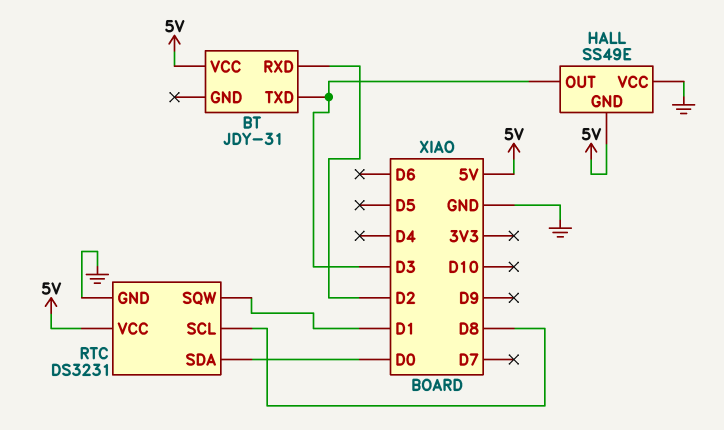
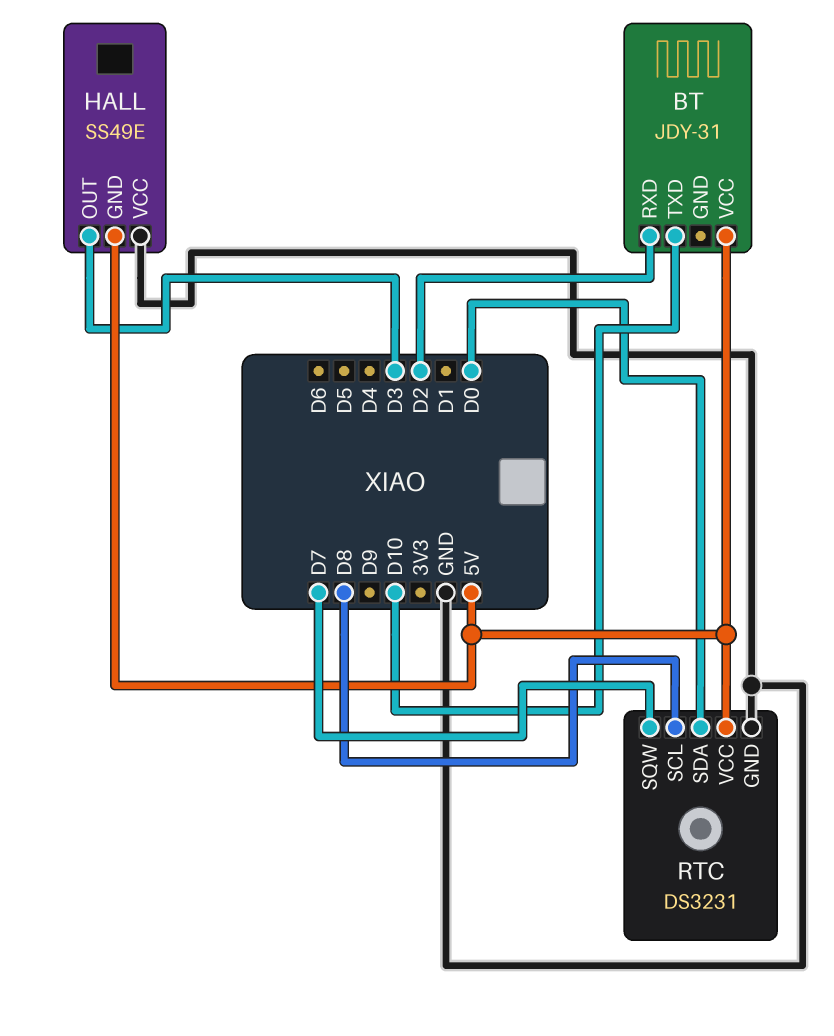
BT pin TXD: D3 -> D10
RTC pin SQW: D1 -> D7

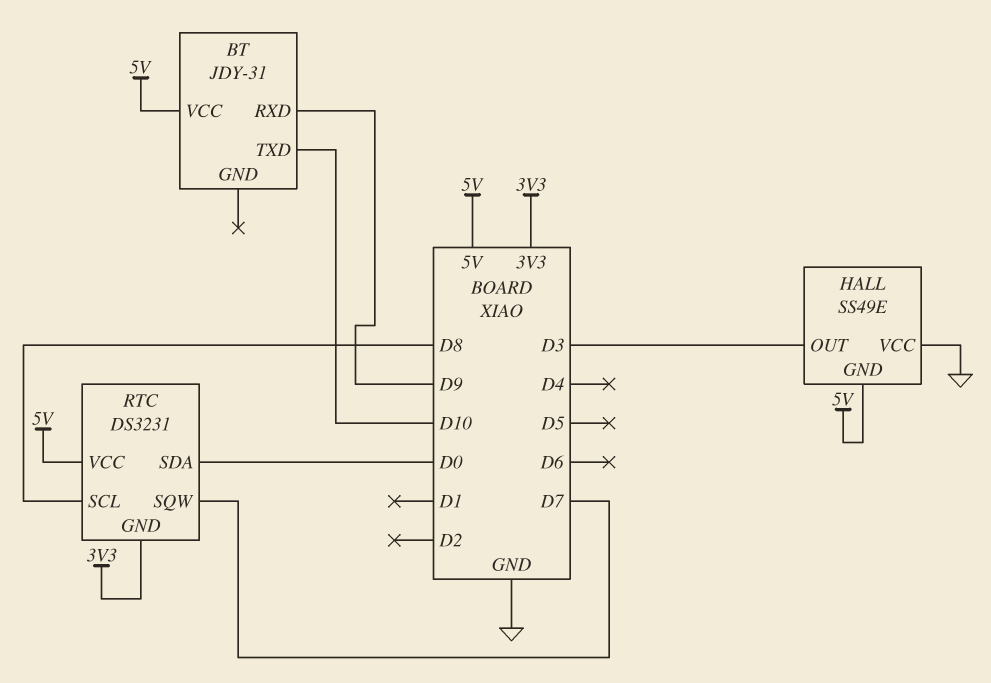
BT pin RXD: D2 -> D9
RTC pin GND: GND -> 3V3

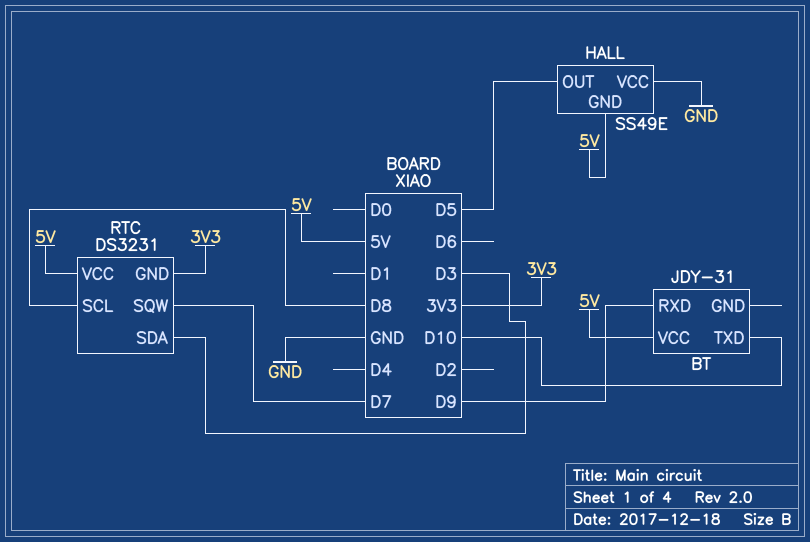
HALL pin OUT: D3 -> D5
RTC pin SDA: D0 -> D3

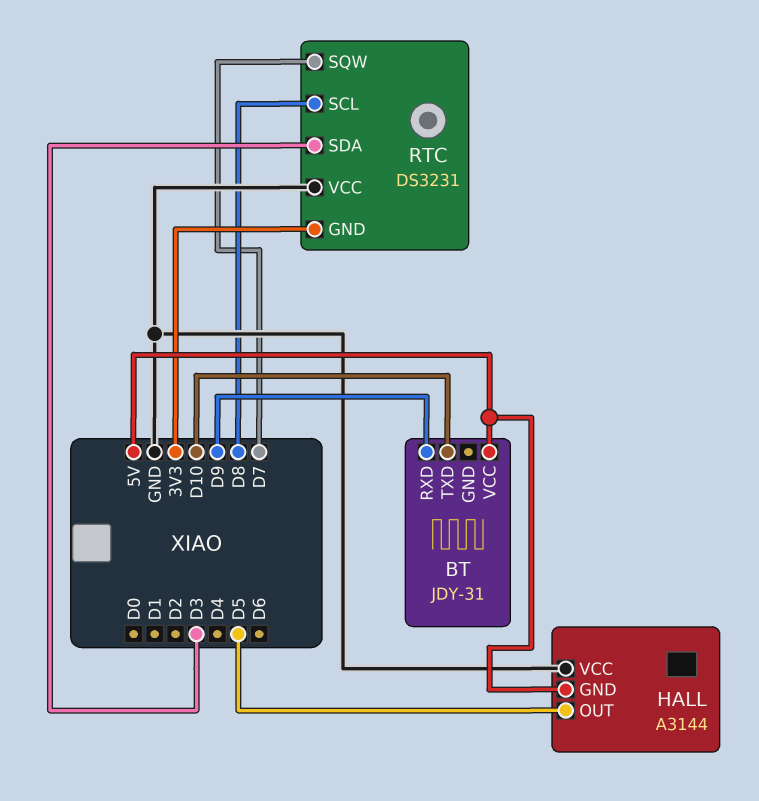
HALL: SS49E -> A3144
RTC pin VCC: 5V -> GND

